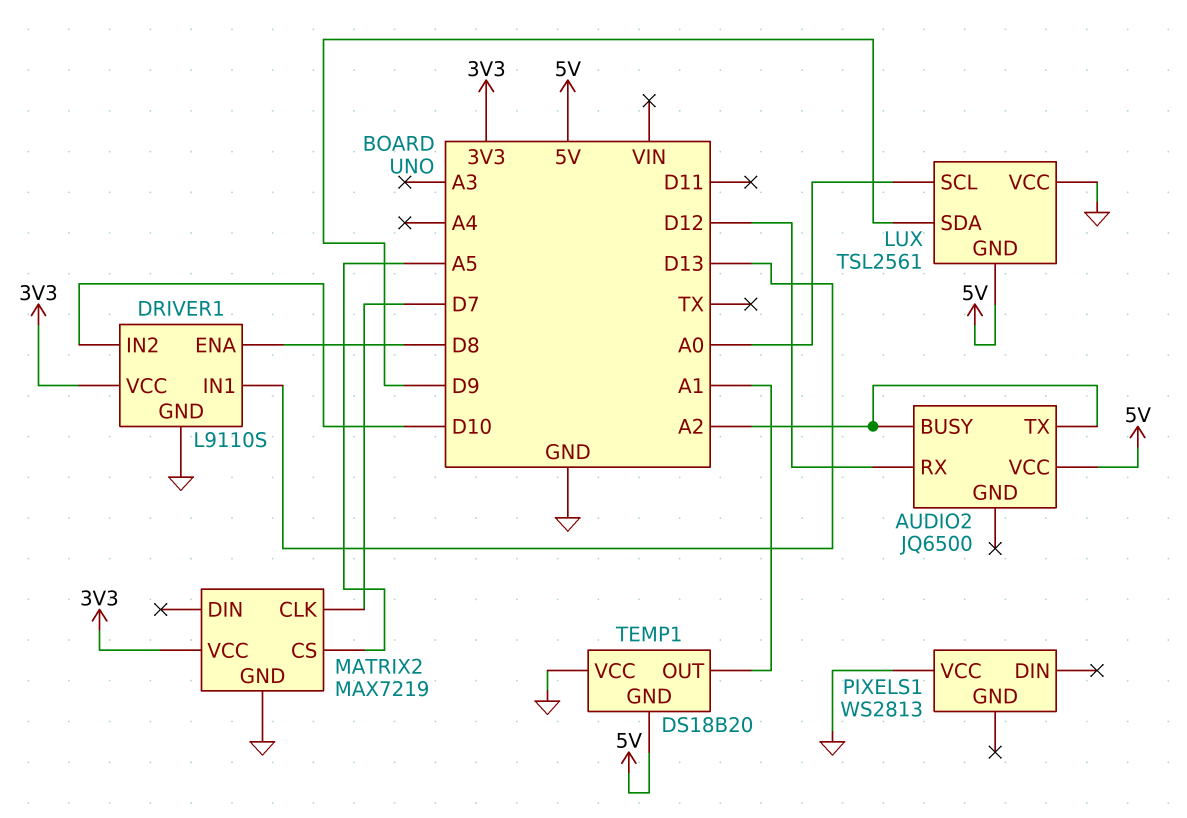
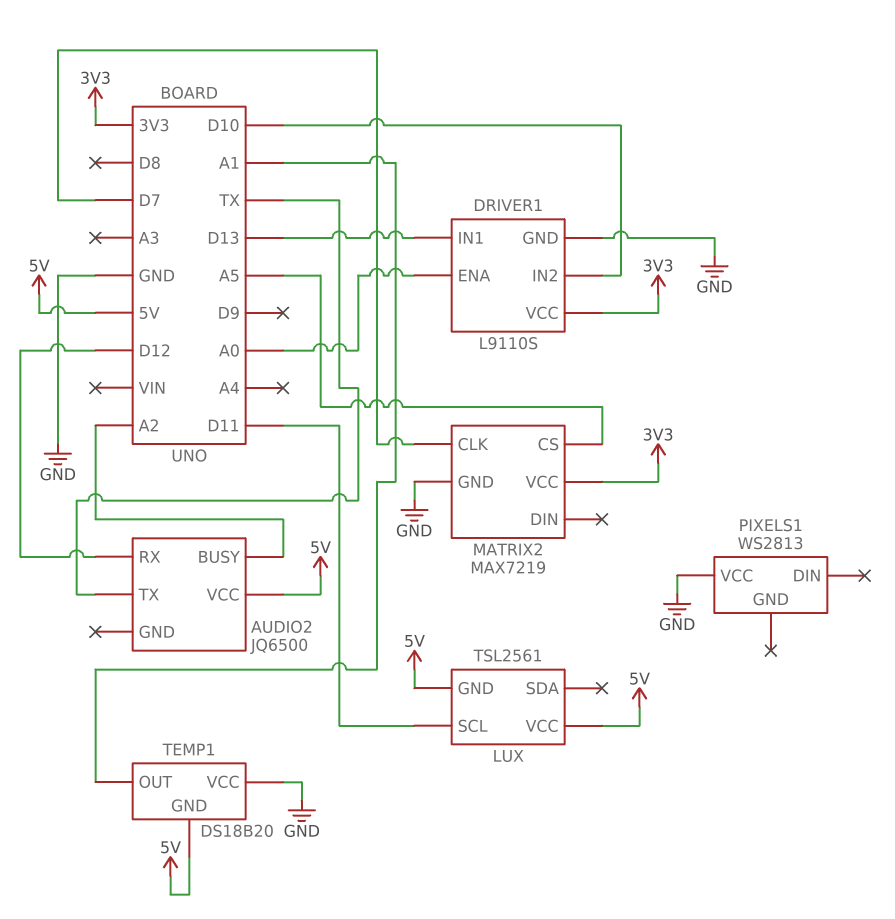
AUDIO2 pin TX: A2 -> TX
DRIVER1 pin ENA: D8 -> A0
LUX pin SCL: A0 -> D11
LUX pin SDA: D9 -> none
LUX pin VCC: GND -> 5V

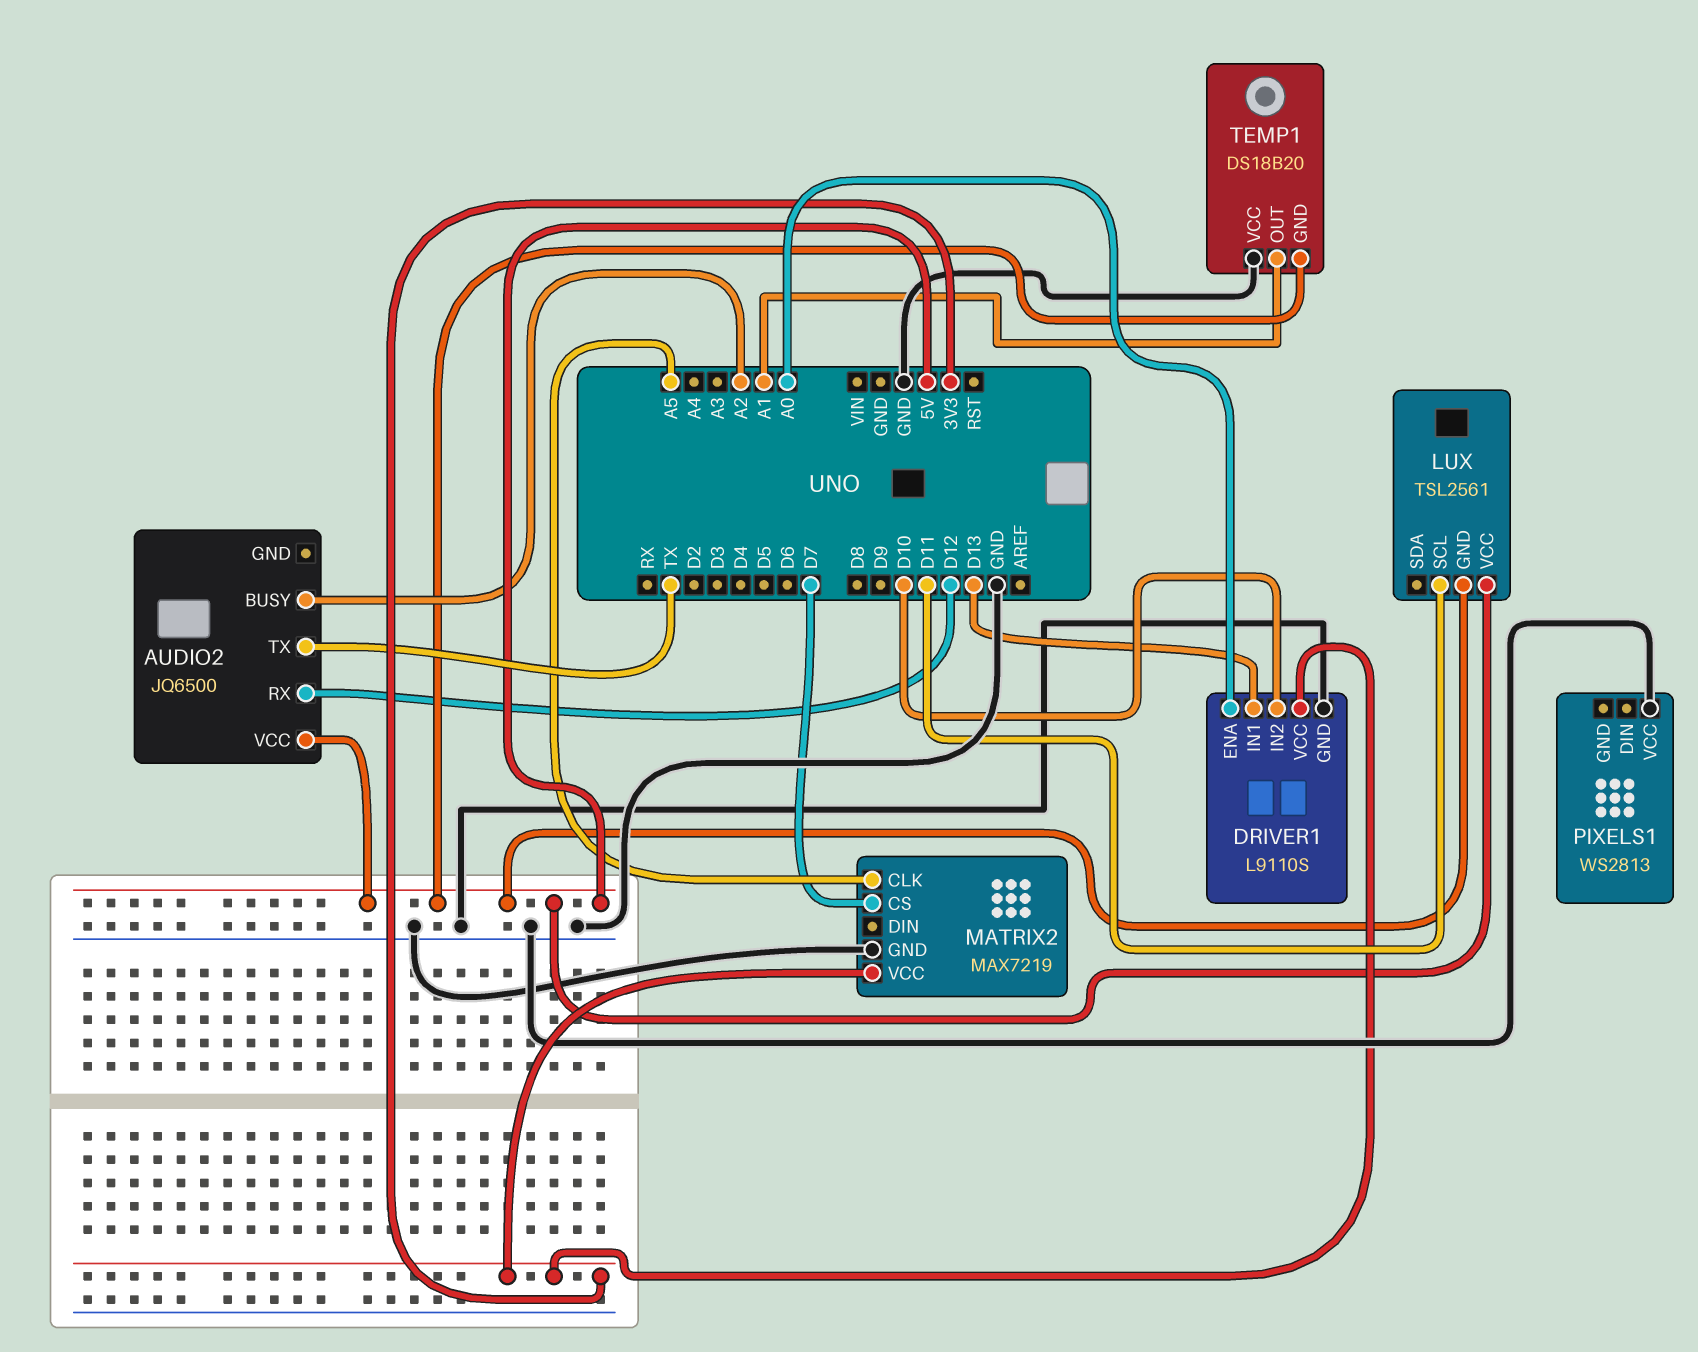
MATRIX2 pin CLK: D7 -> A5
MATRIX2 pin CS: A5 -> D7

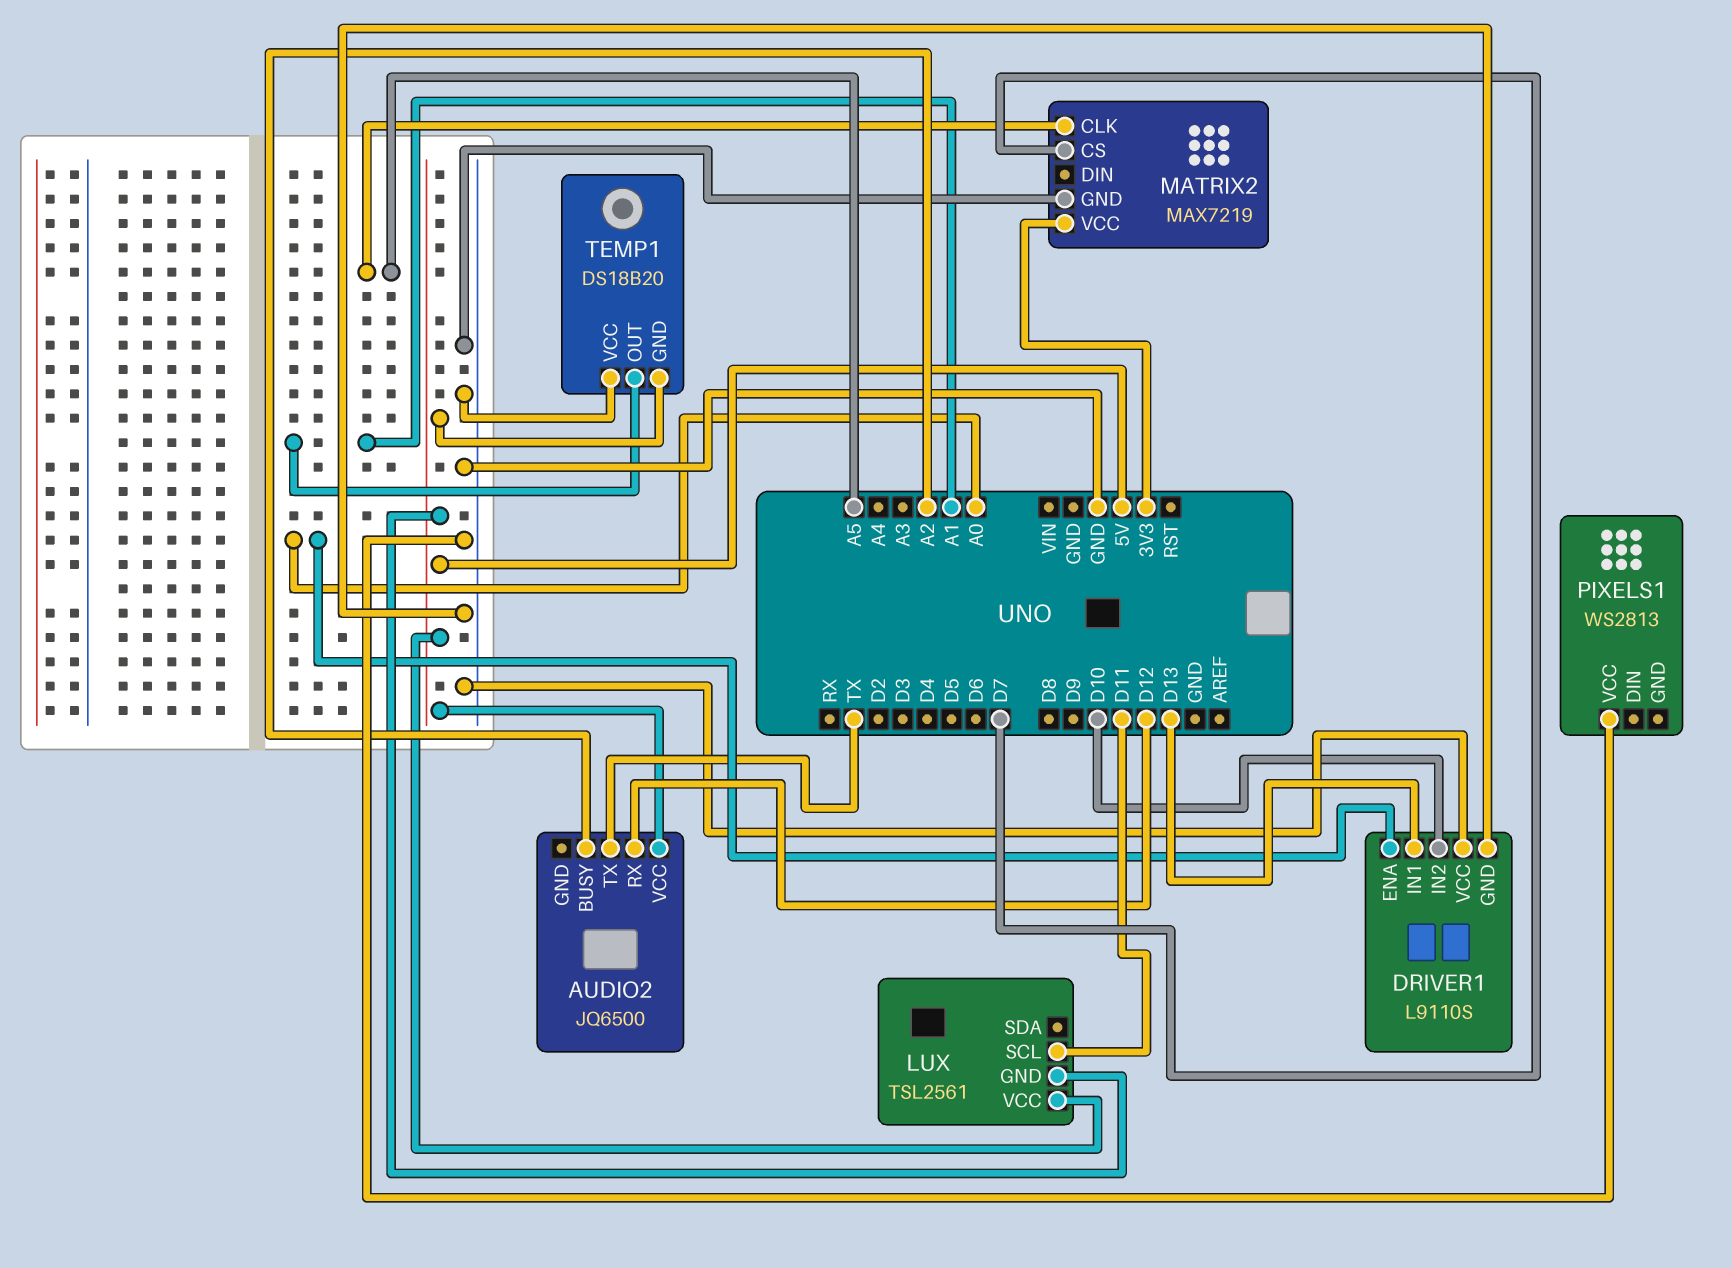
DRIVER1 pin VCC: 3V3 -> GND

